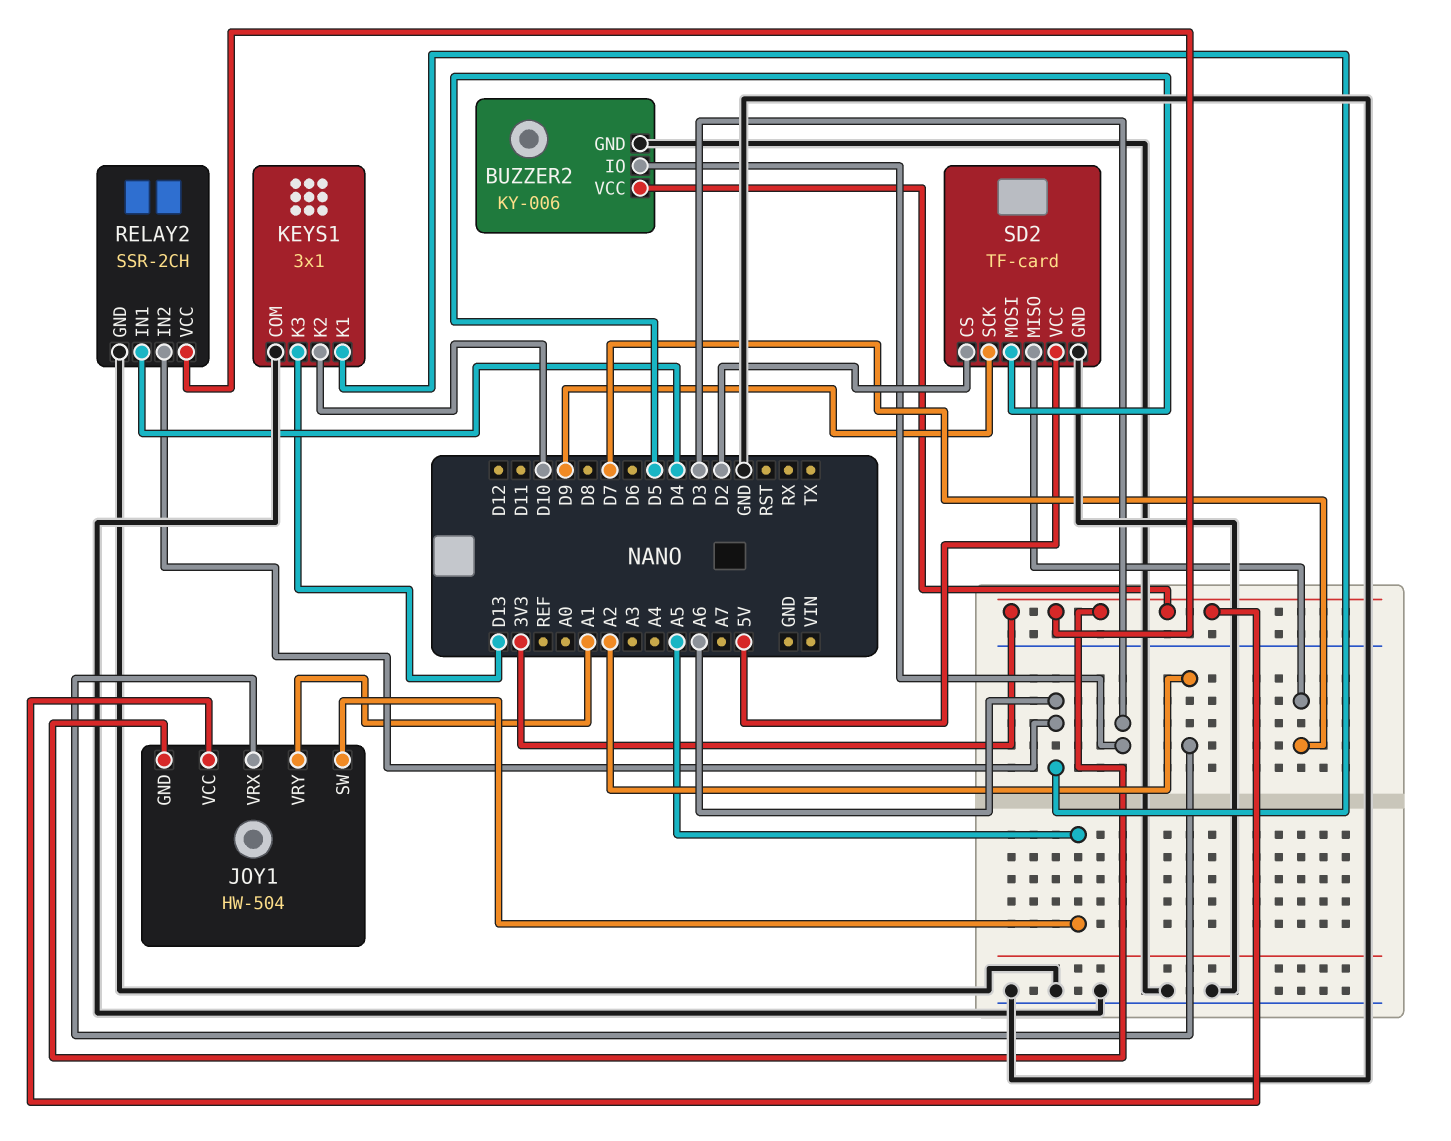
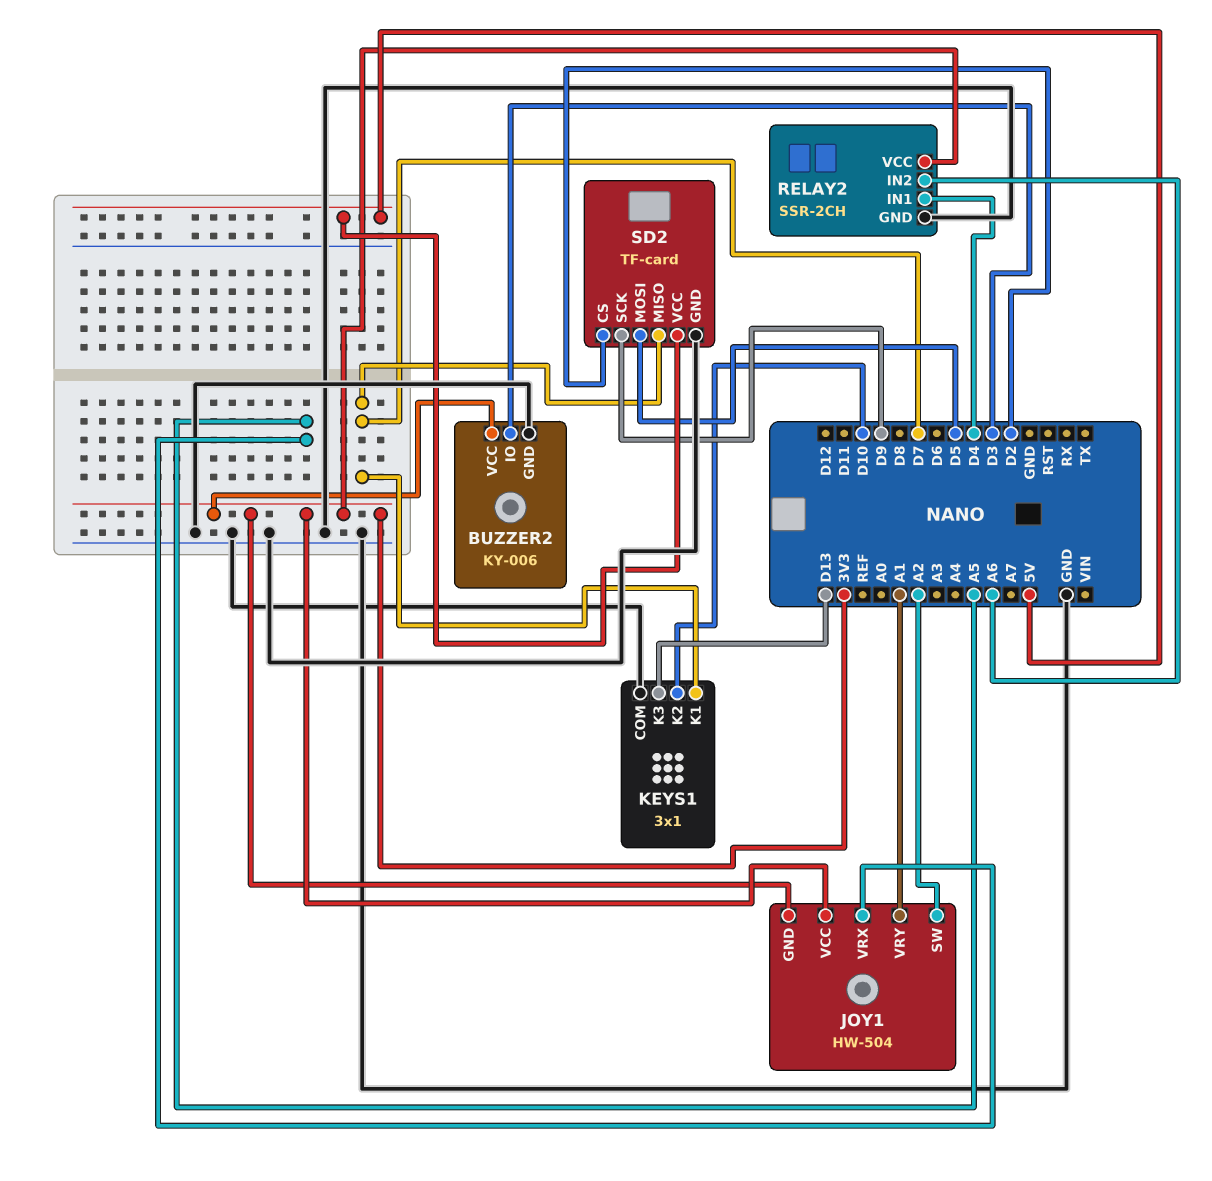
JOY1 pin SW: A5 -> A2
JOY1 pin VRX: A2 -> A5
KEYS1 pin K1: A6 -> D7

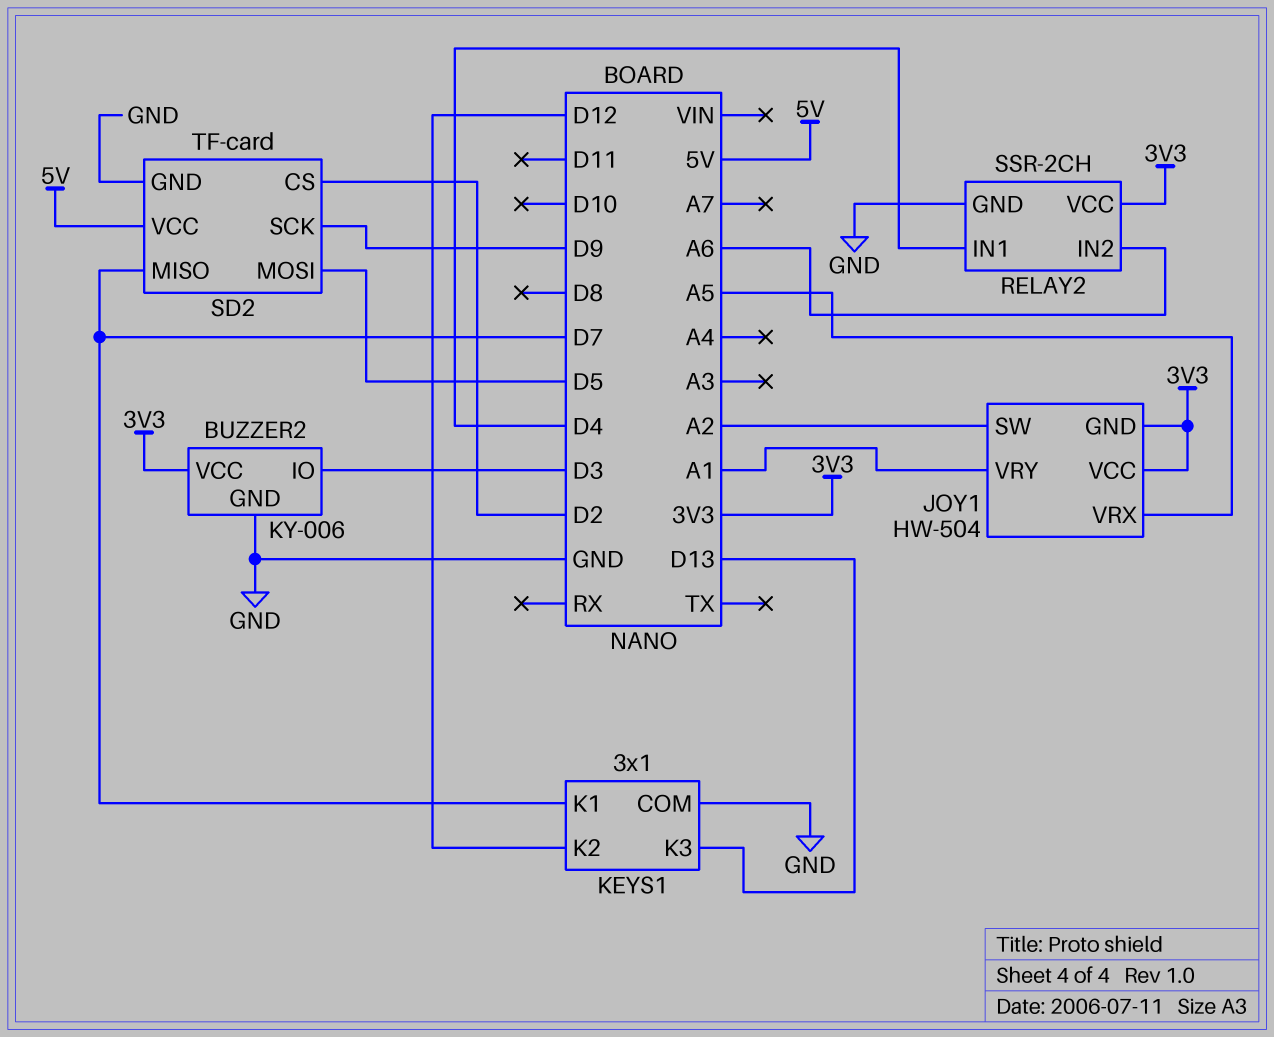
KEYS1 pin K2: D10 -> D12

